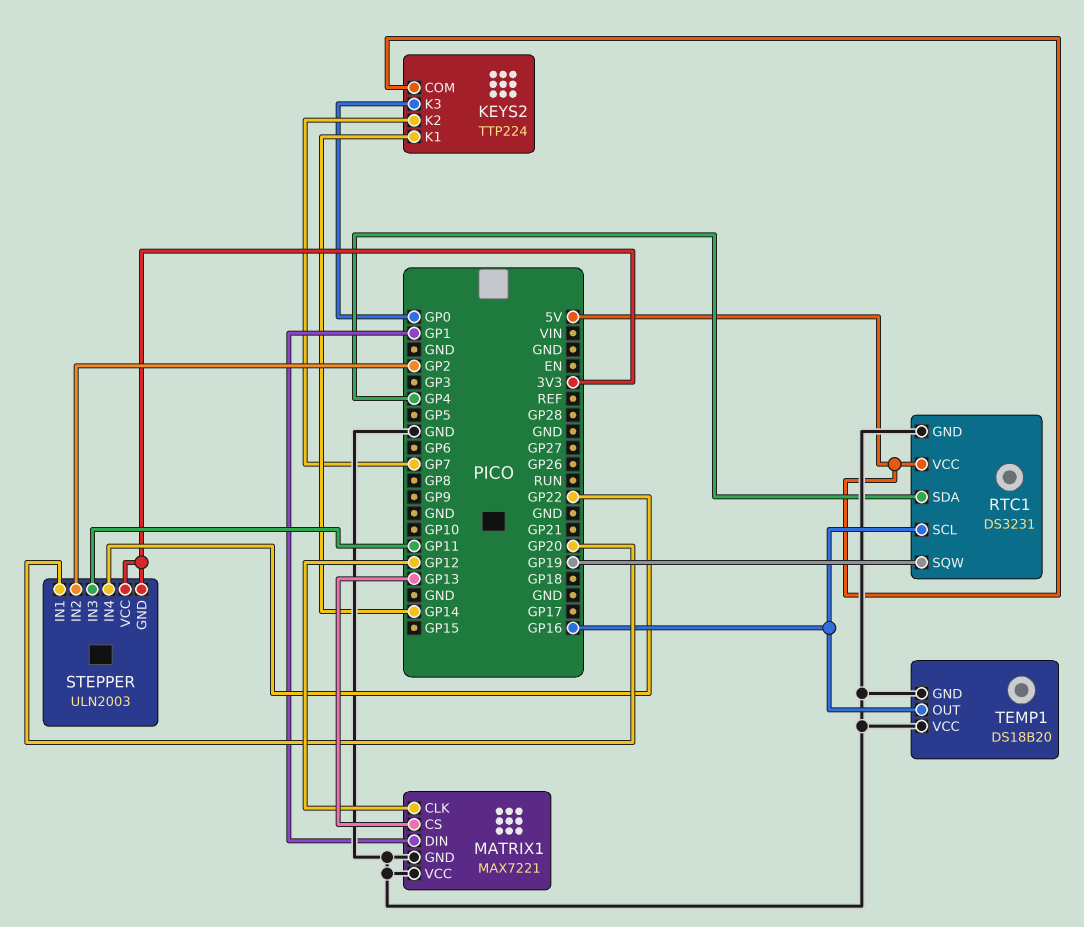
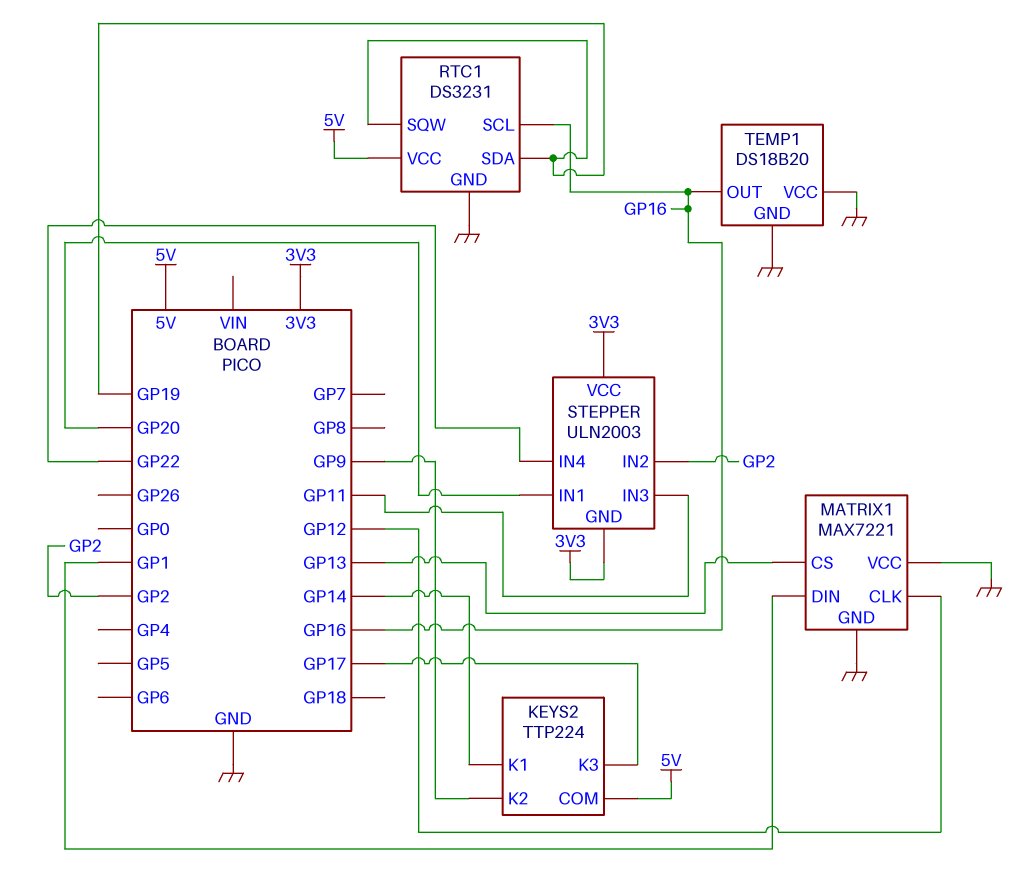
KEYS2 pin K2: GP7 -> GP9
KEYS2 pin K3: GP0 -> GP17
RTC1 pin SDA: GP4 -> GP19

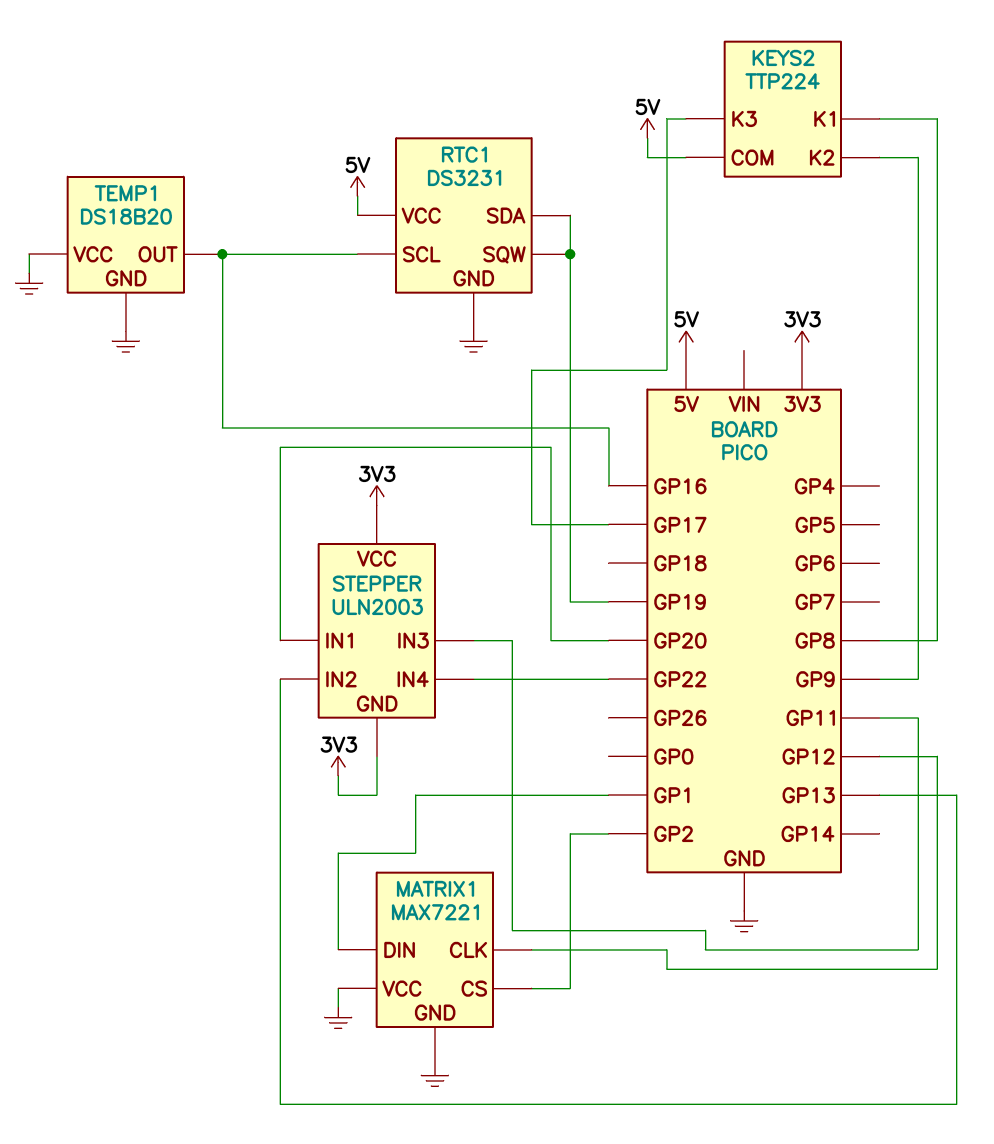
KEYS2 pin K1: GP14 -> GP8
MATRIX1 pin CS: GP13 -> GP2
STEPPER pin IN2: GP2 -> GP13

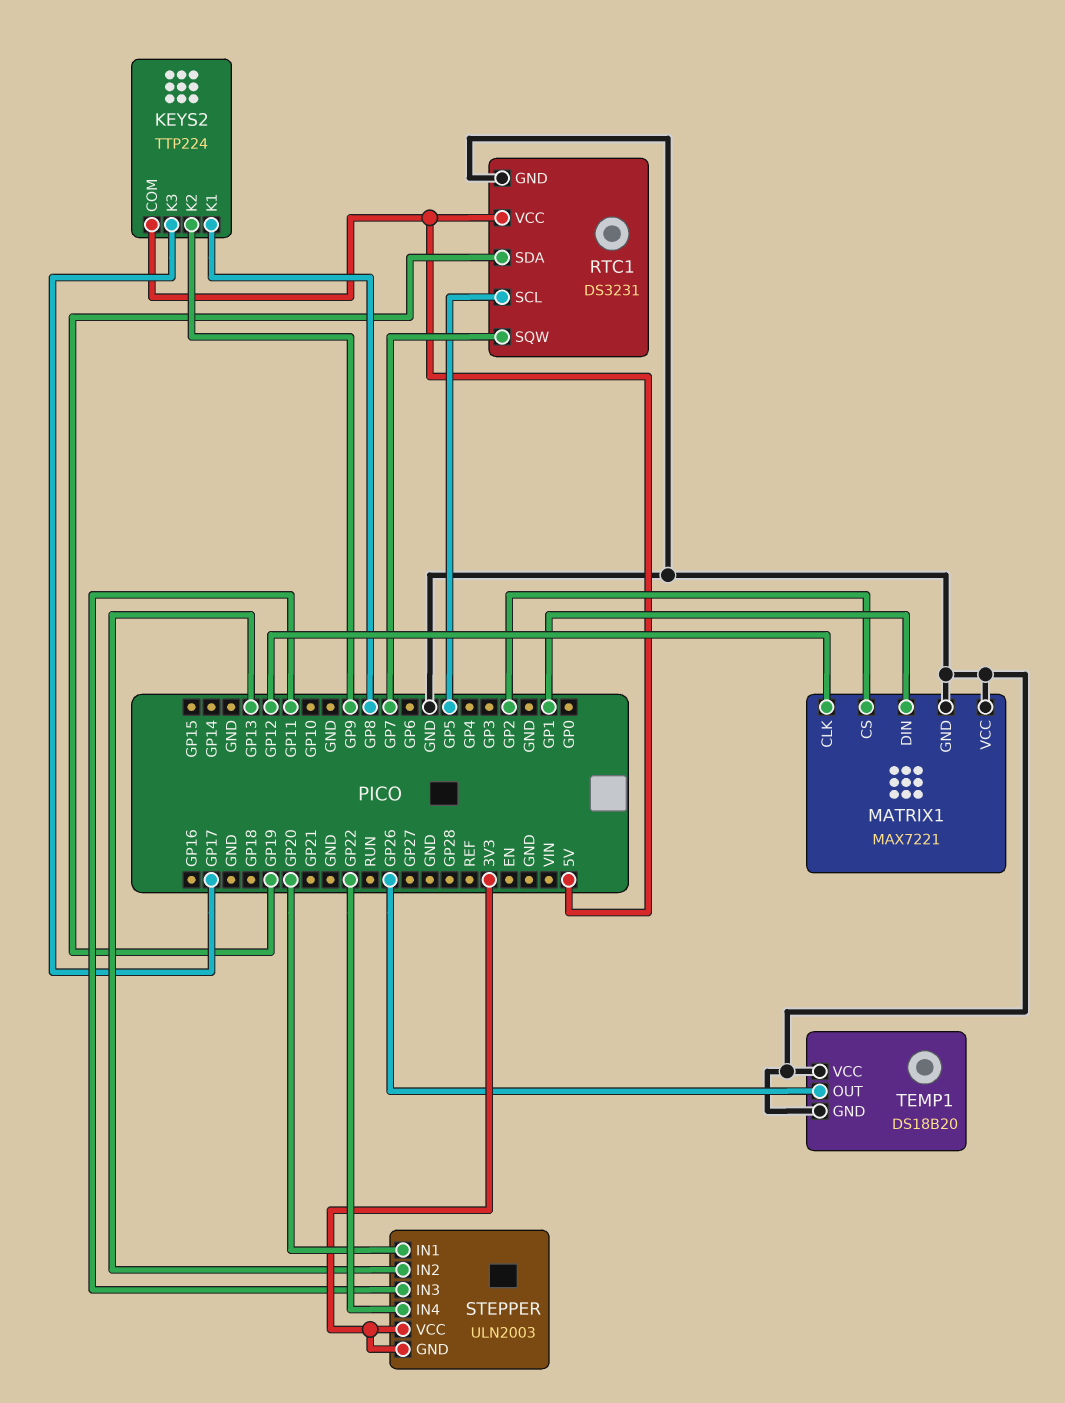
RTC1 pin SCL: GP16 -> GP5
RTC1 pin SQW: GP19 -> GP7
TEMP1 pin OUT: GP16 -> GP26

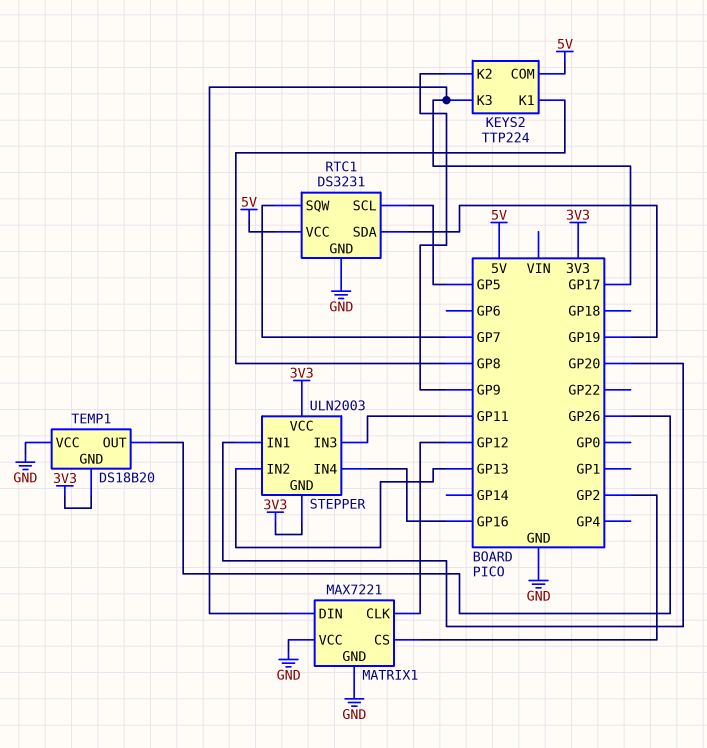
MATRIX1 pin DIN: GP1 -> GP17
STEPPER pin IN4: GP22 -> GP16
TEMP1 pin GND: GND -> 3V3

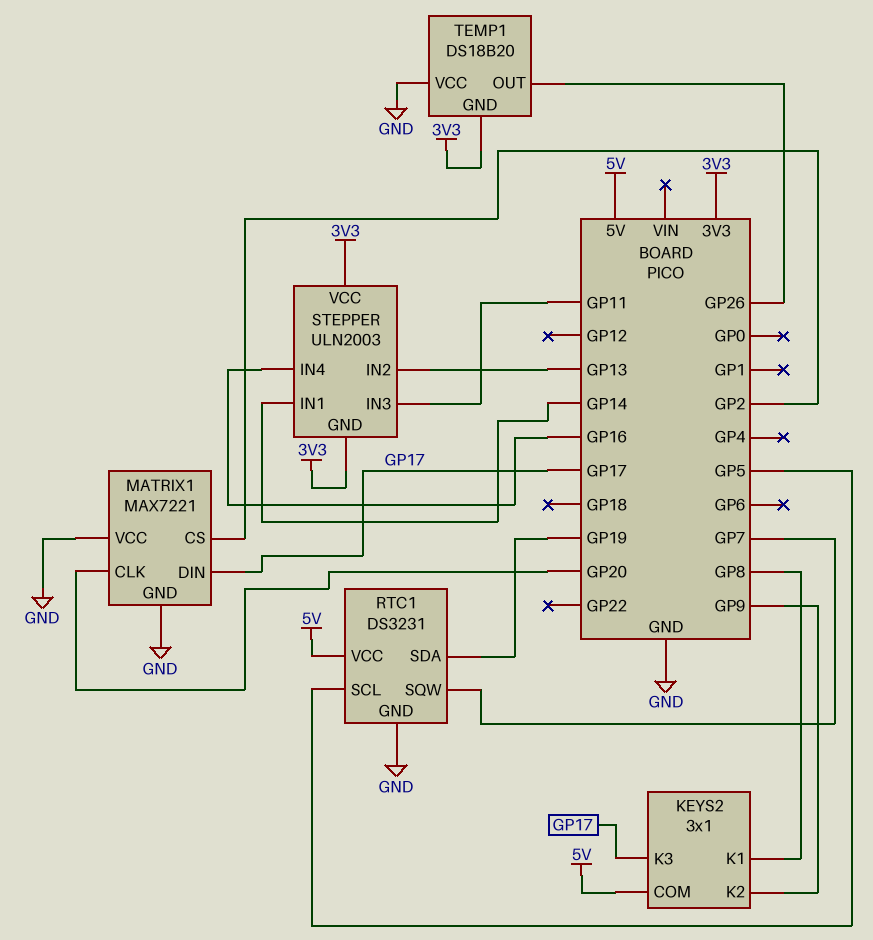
KEYS2: TTP224 -> 3x1
MATRIX1 pin CLK: GP12 -> GP20
STEPPER pin IN1: GP20 -> GP14

